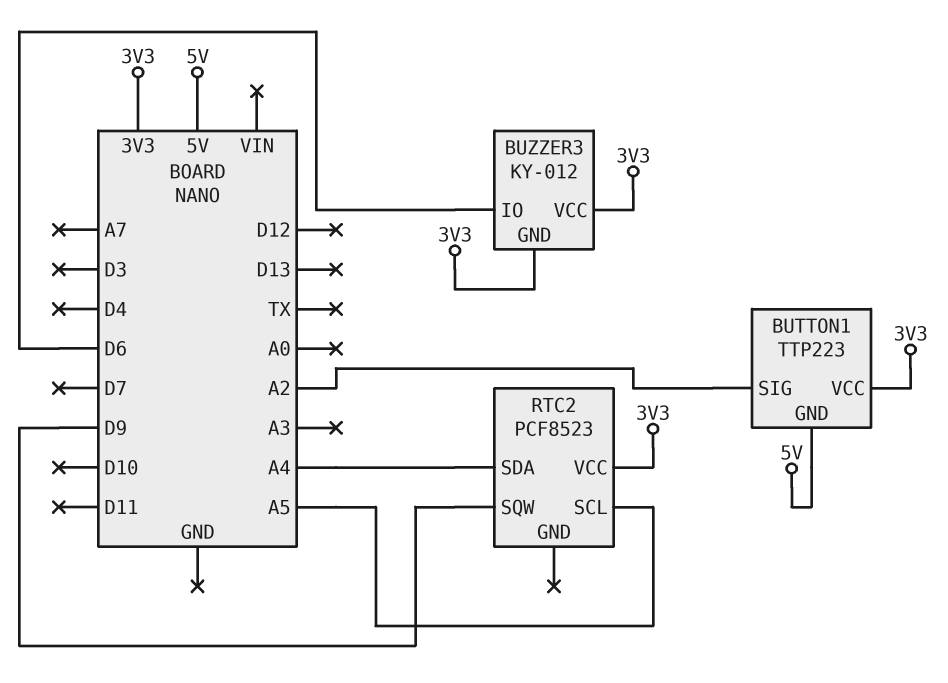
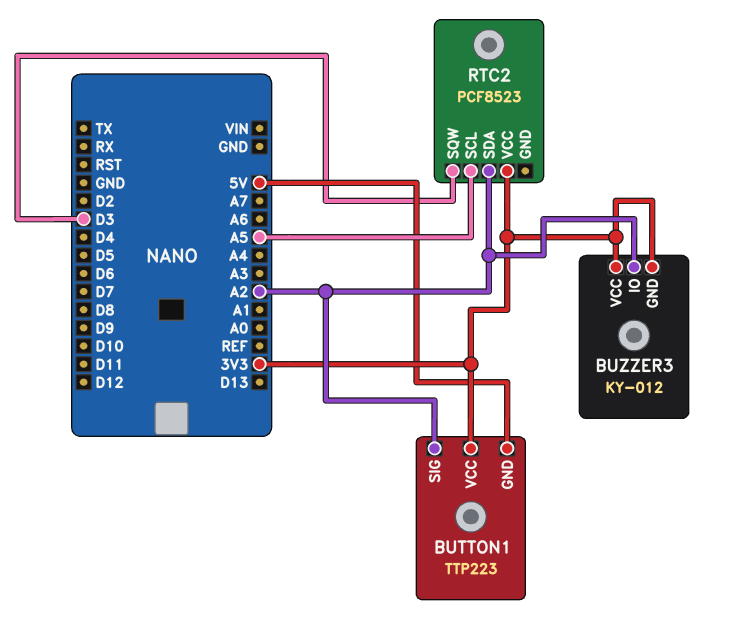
BUZZER3 pin IO: D6 -> A2
RTC2 pin SDA: A4 -> A2
RTC2 pin SQW: D9 -> D3

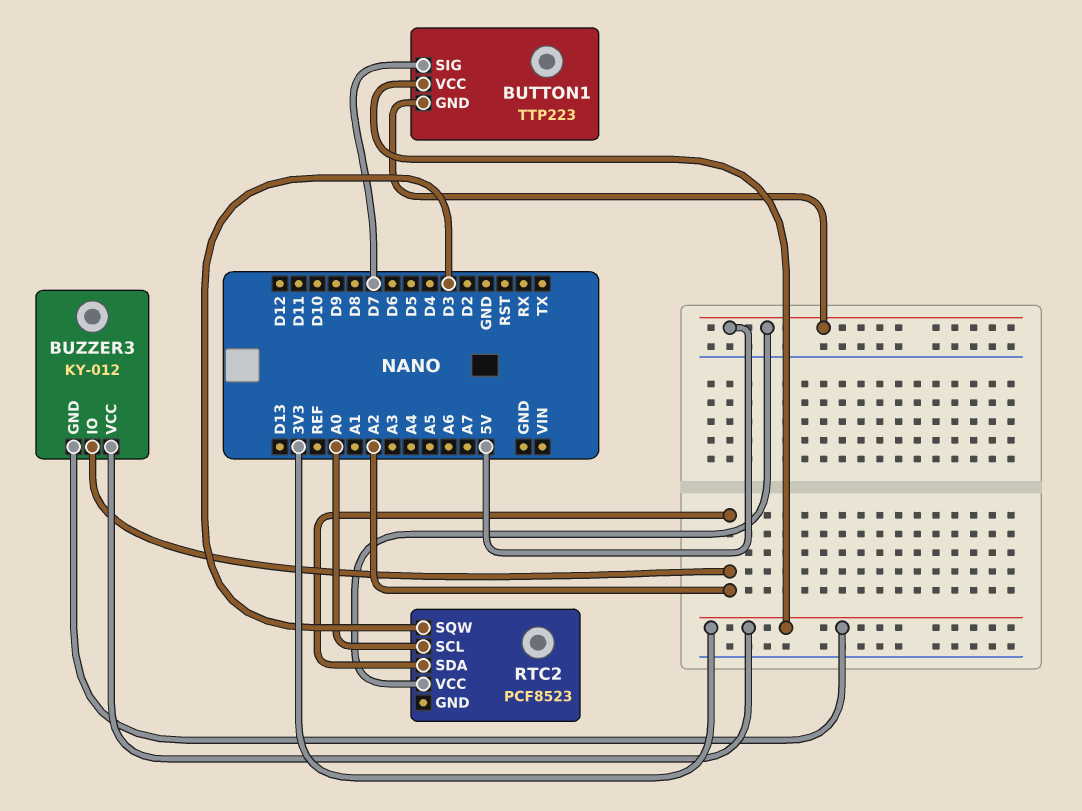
BUTTON1 pin SIG: A2 -> D7
RTC2 pin SCL: A5 -> A0
RTC2 pin VCC: 3V3 -> 5V

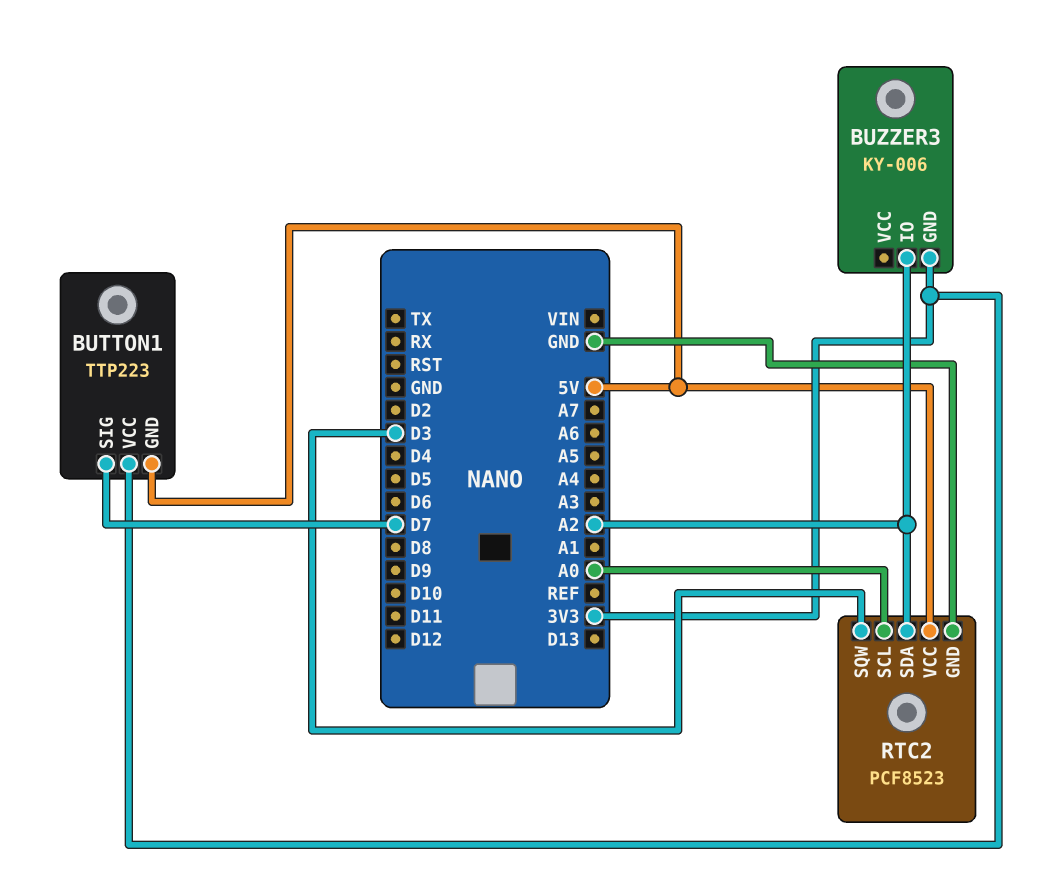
BUZZER3: KY-012 -> KY-006
BUZZER3 pin VCC: 3V3 -> none
RTC2 pin GND: none -> GND

